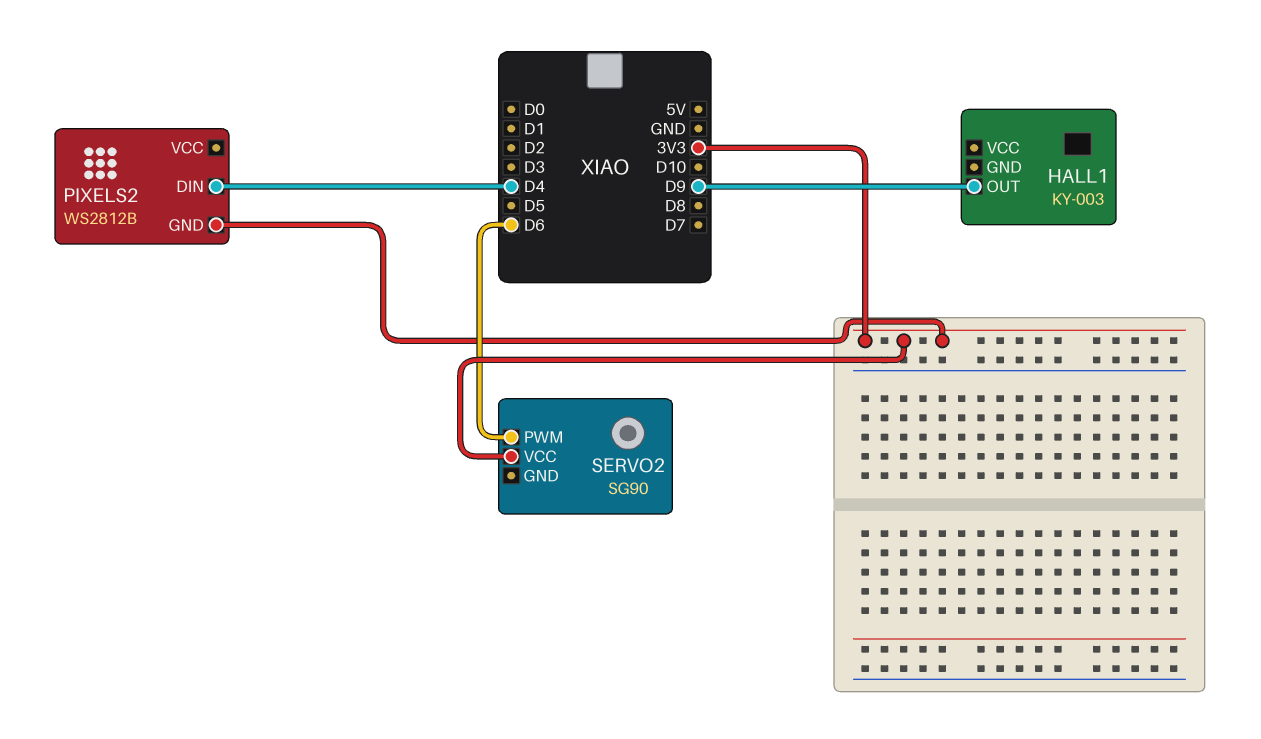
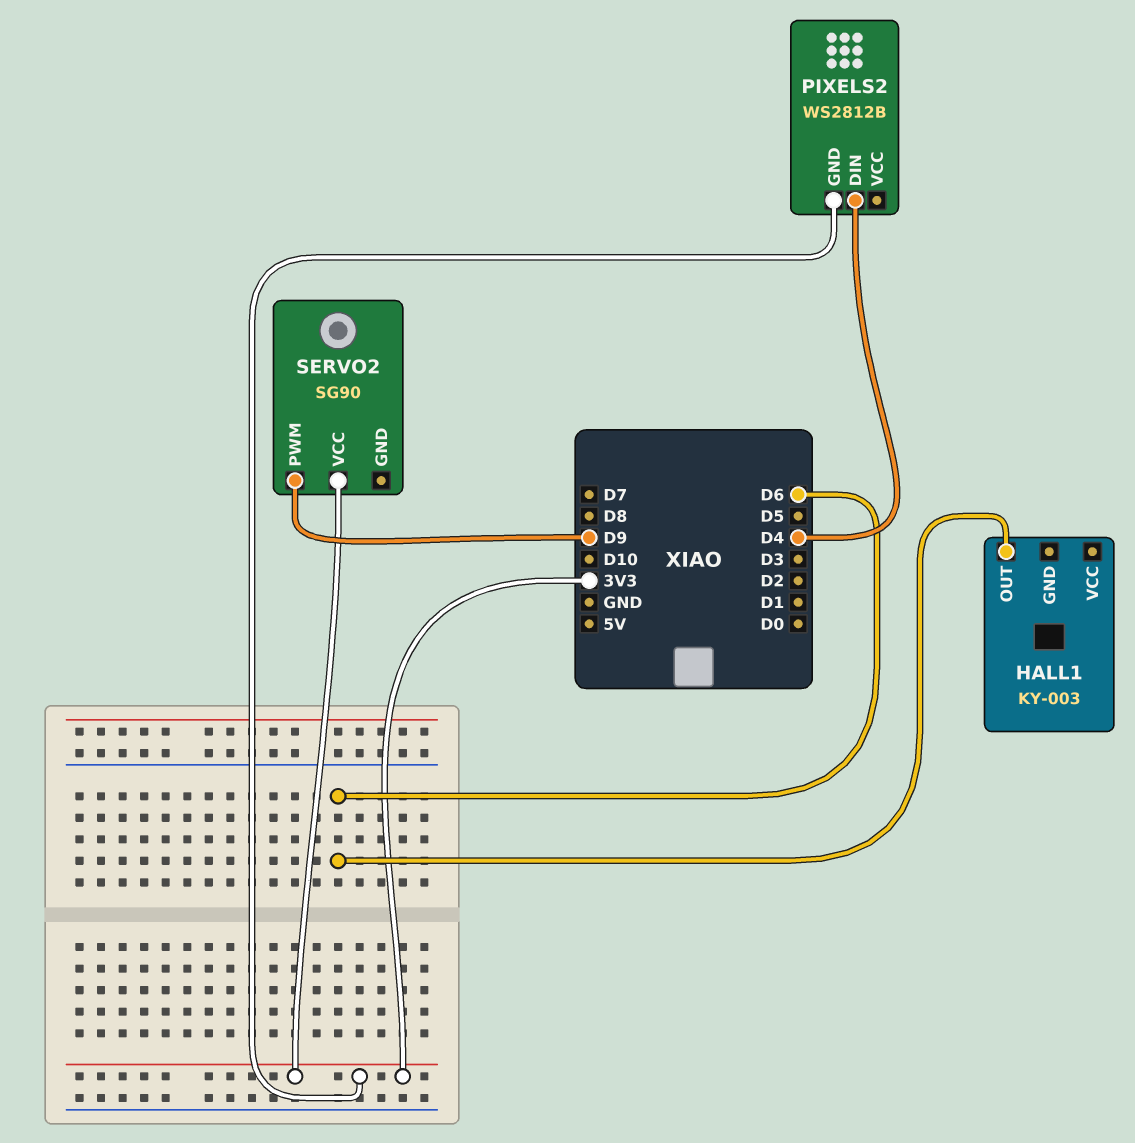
HALL1 pin OUT: D9 -> D6
SERVO2 pin PWM: D6 -> D9

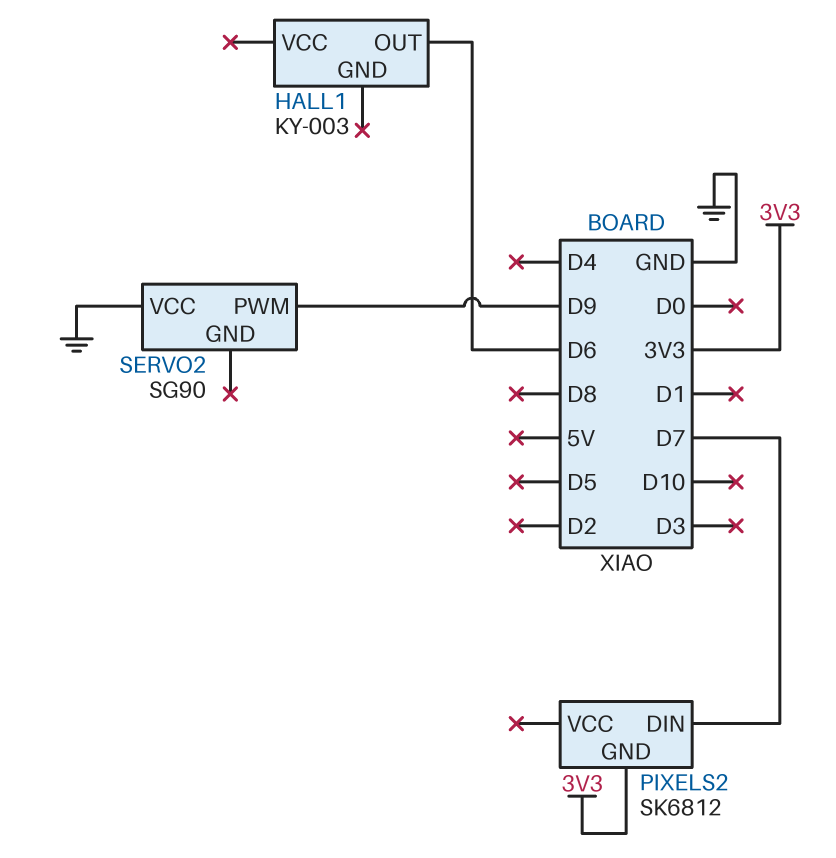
PIXELS2: WS2812B -> SK6812
PIXELS2 pin DIN: D4 -> D7
SERVO2 pin VCC: 3V3 -> GND

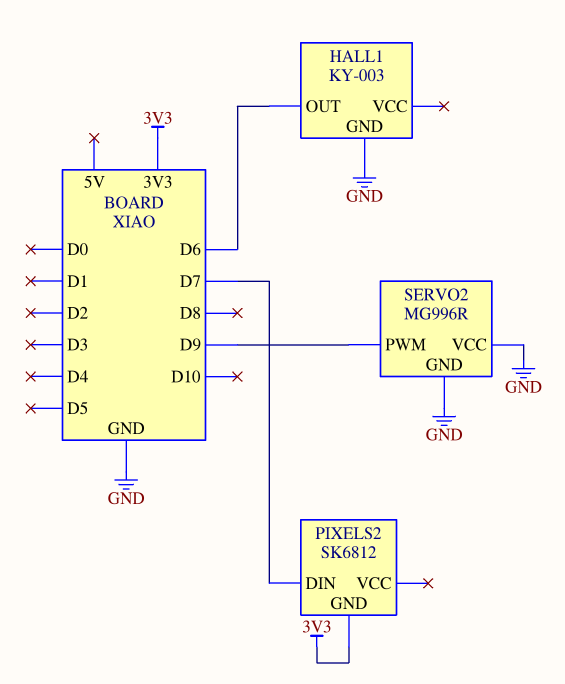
HALL1 pin GND: none -> GND
SERVO2: SG90 -> MG996R
SERVO2 pin GND: none -> GND

